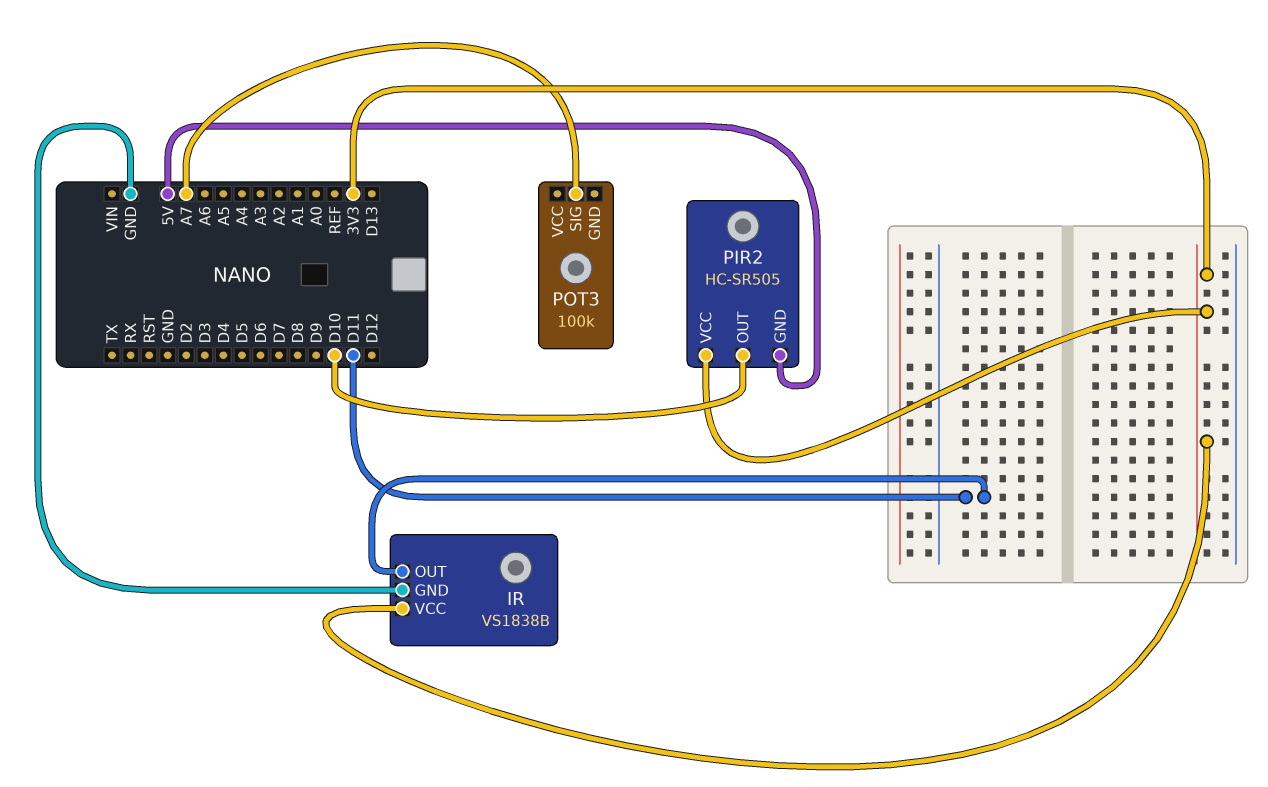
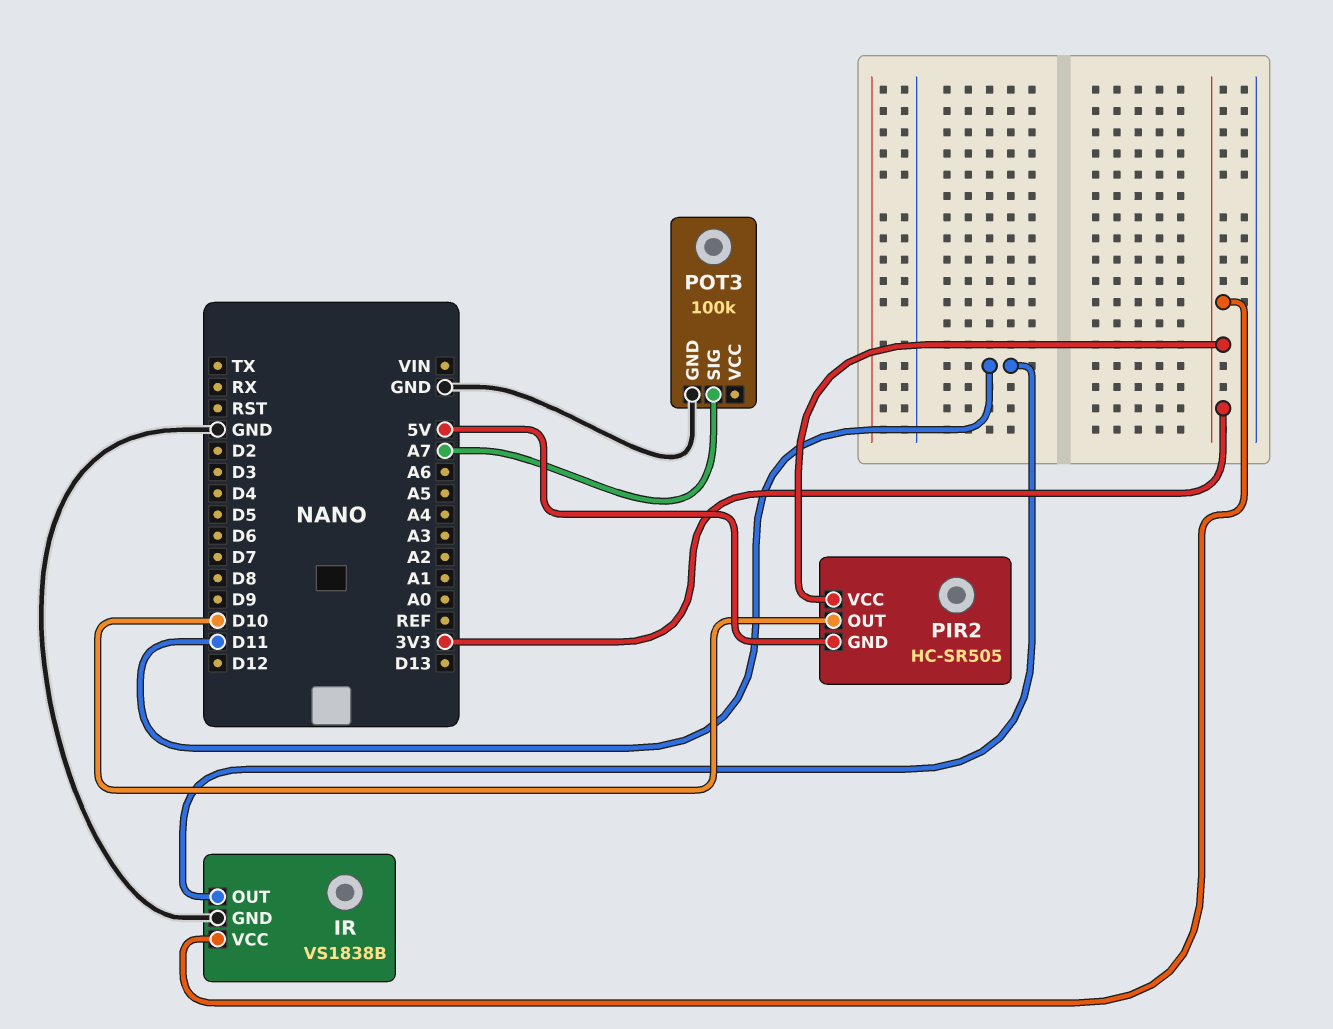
POT3 pin GND: none -> GND

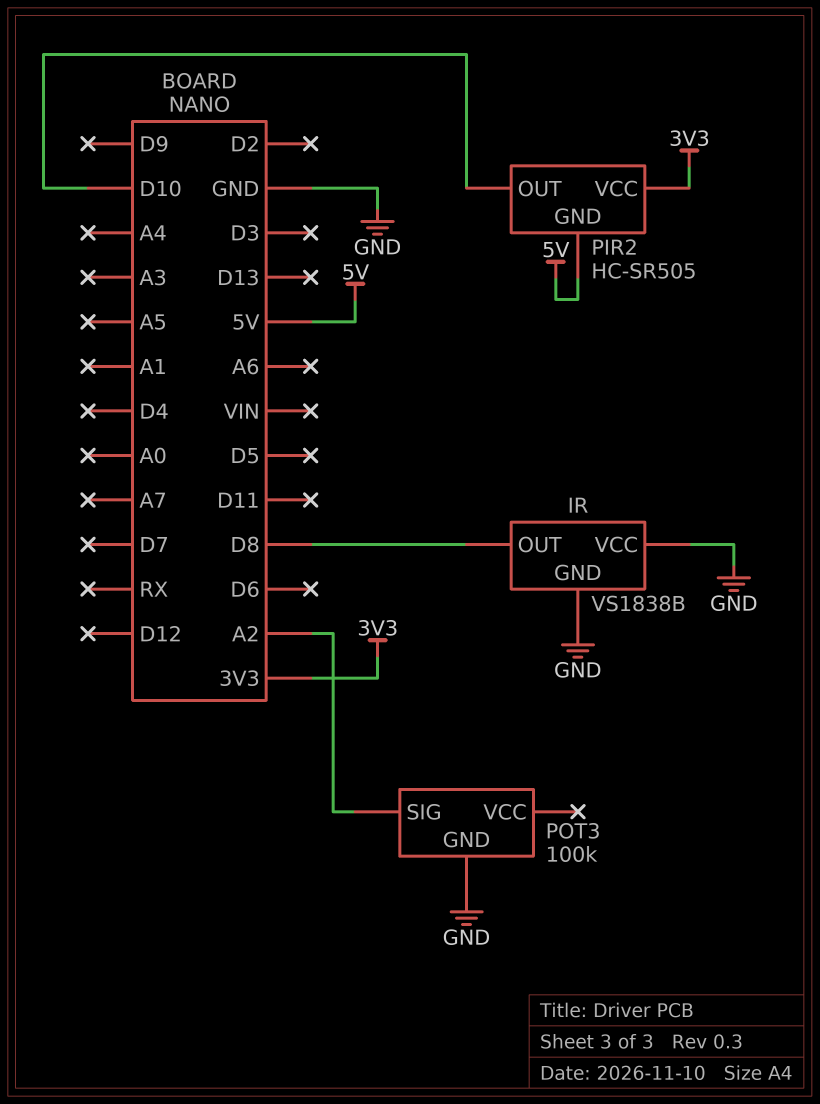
IR pin OUT: D11 -> D8
IR pin VCC: 3V3 -> GND
POT3 pin SIG: A7 -> A2

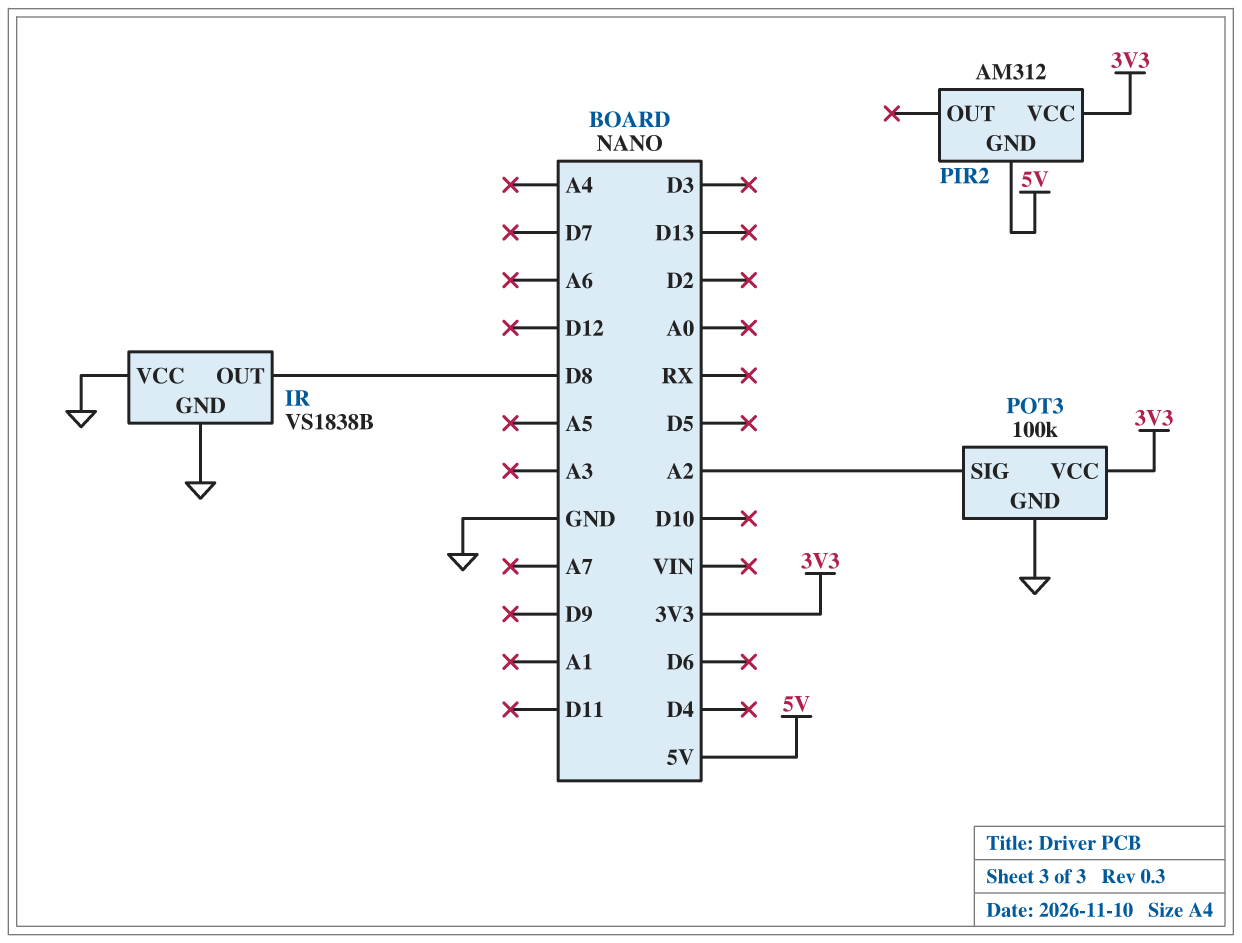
PIR2: HC-SR505 -> AM312
PIR2 pin OUT: D10 -> none
POT3 pin VCC: none -> 3V3

